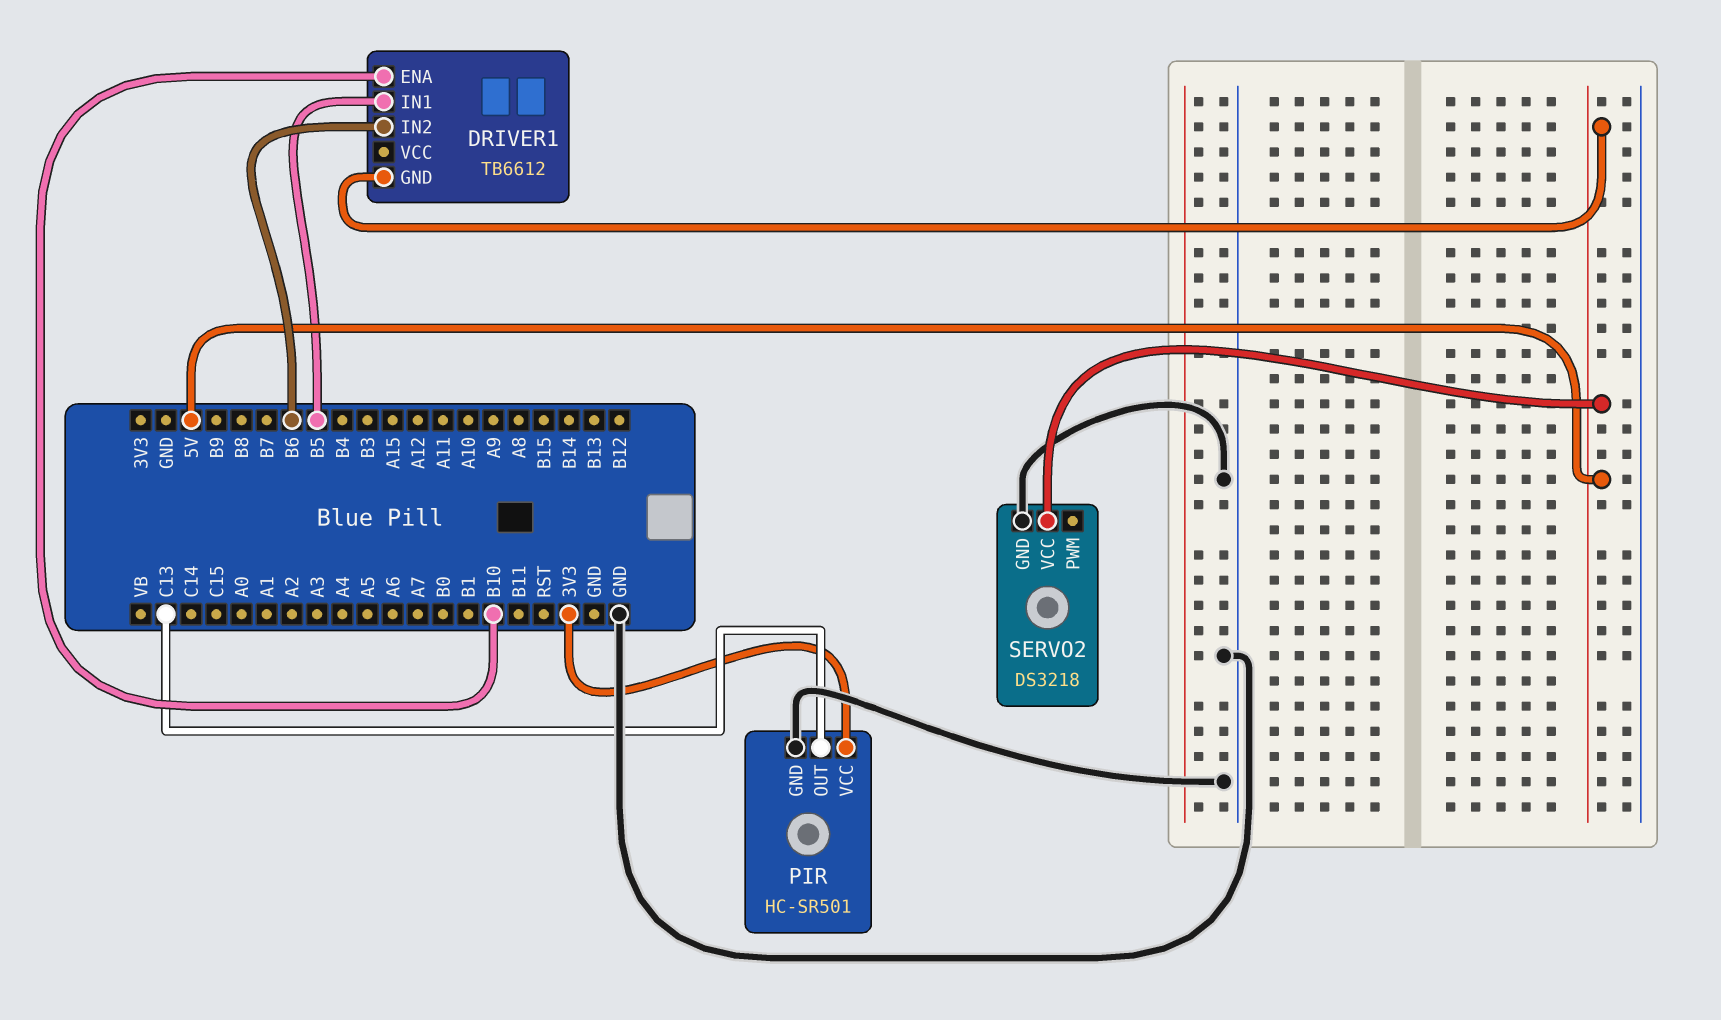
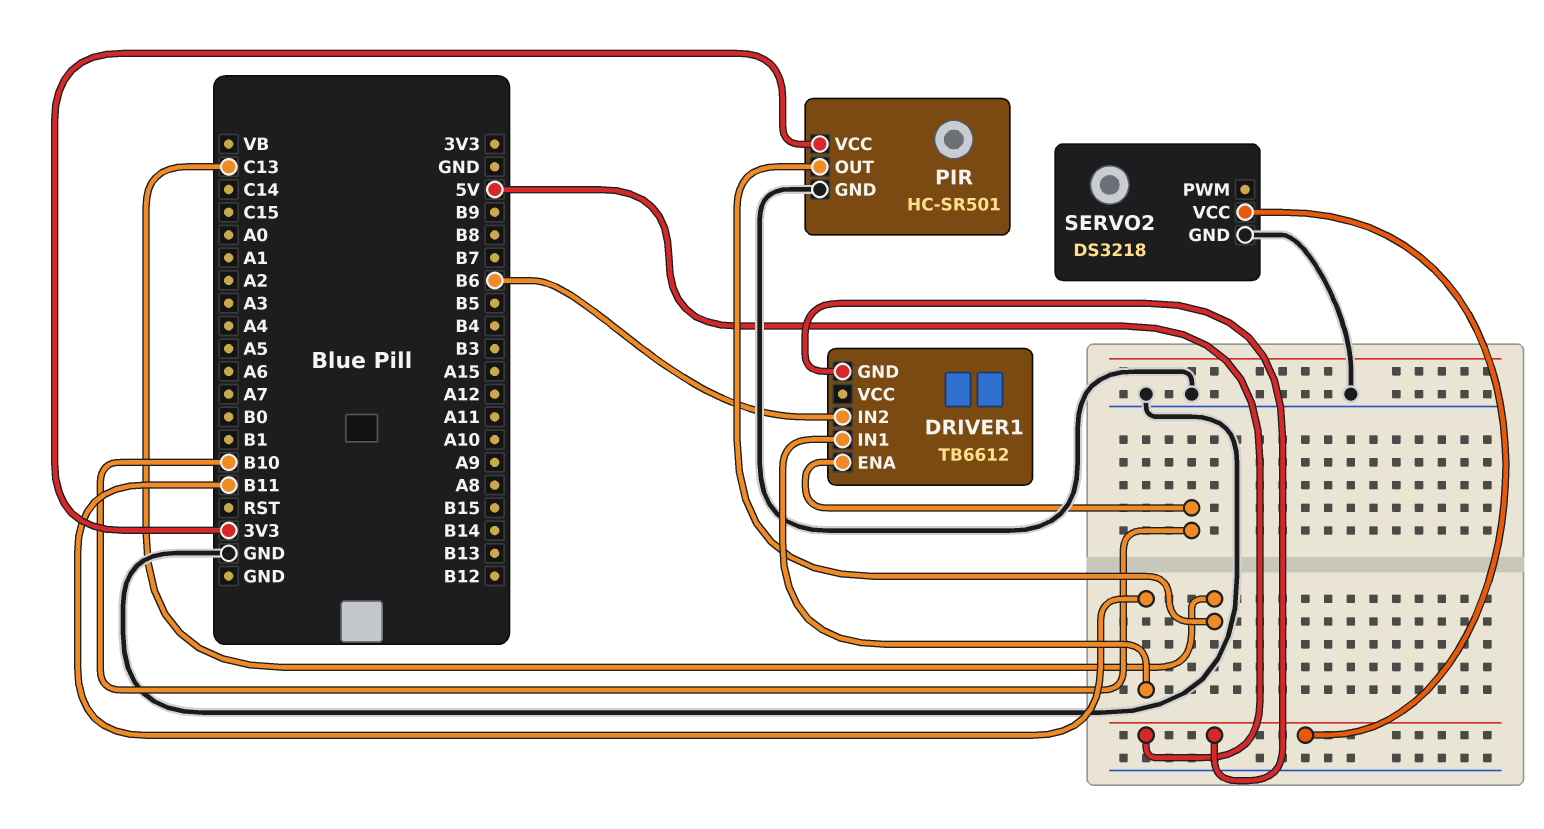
DRIVER1 pin IN1: B5 -> B11

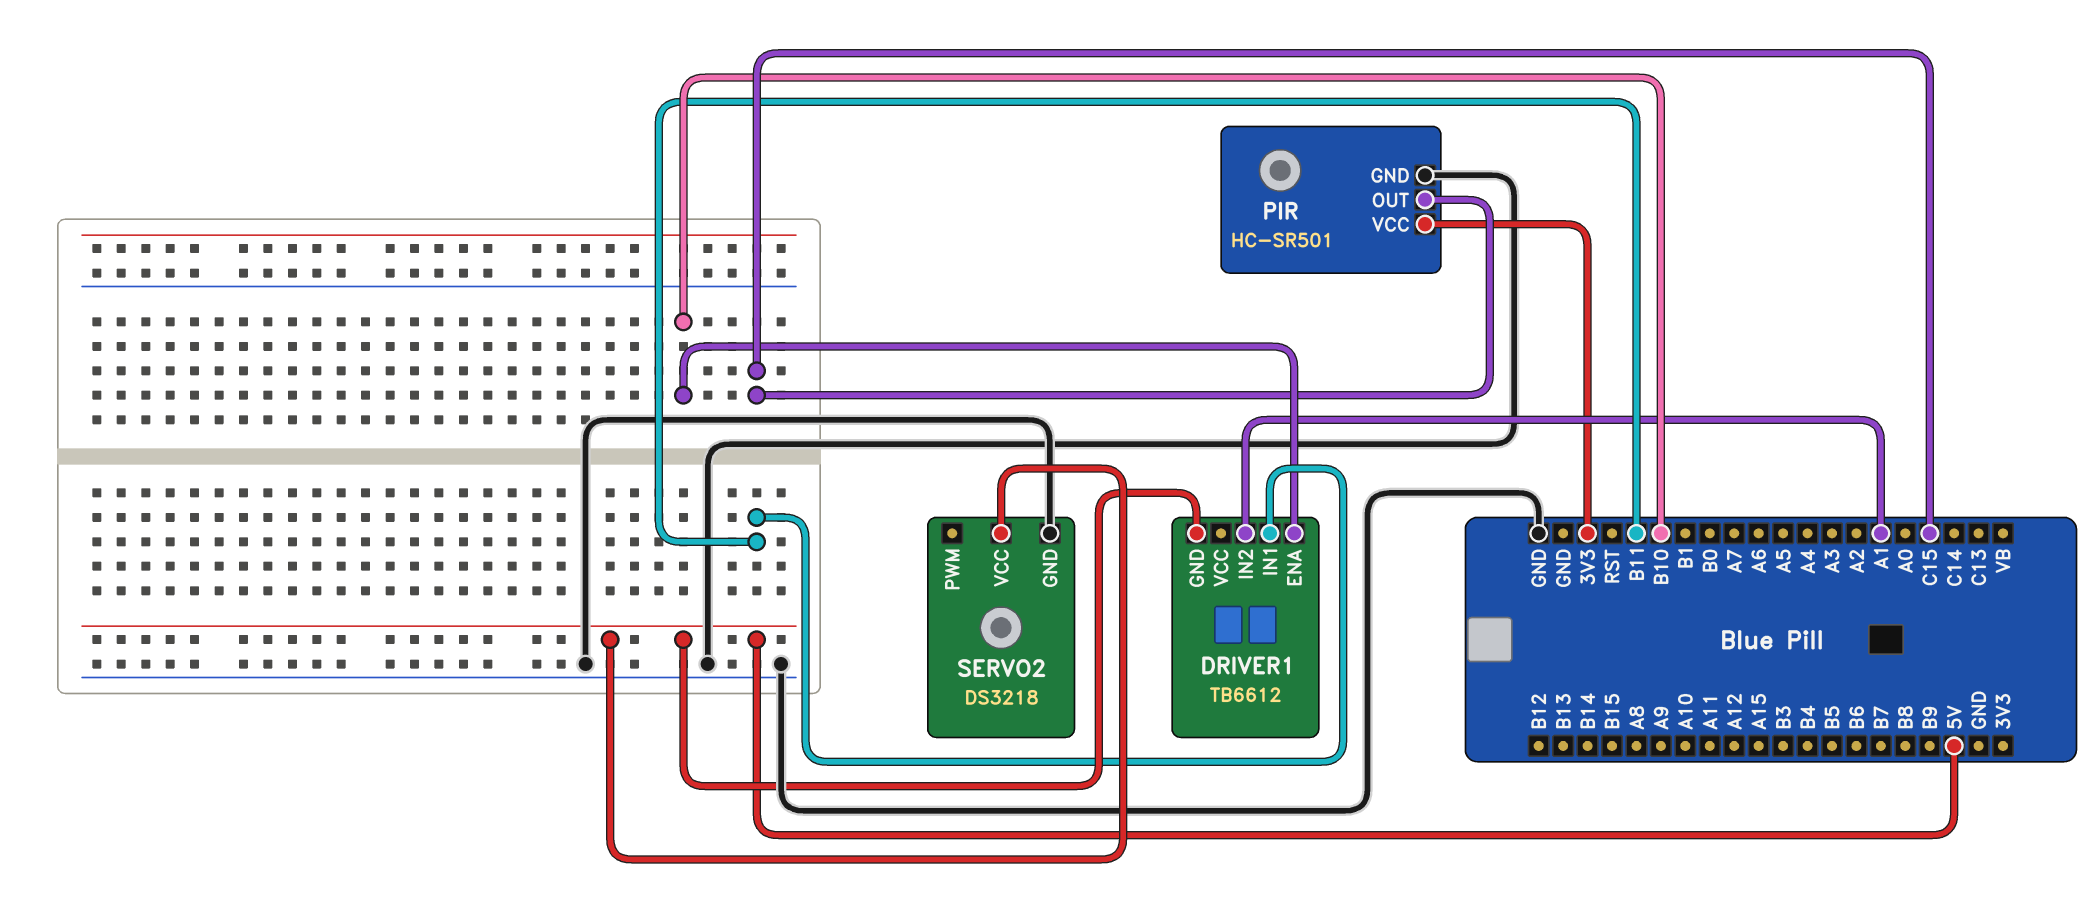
DRIVER1 pin IN2: B6 -> A1
PIR pin OUT: C13 -> C15

